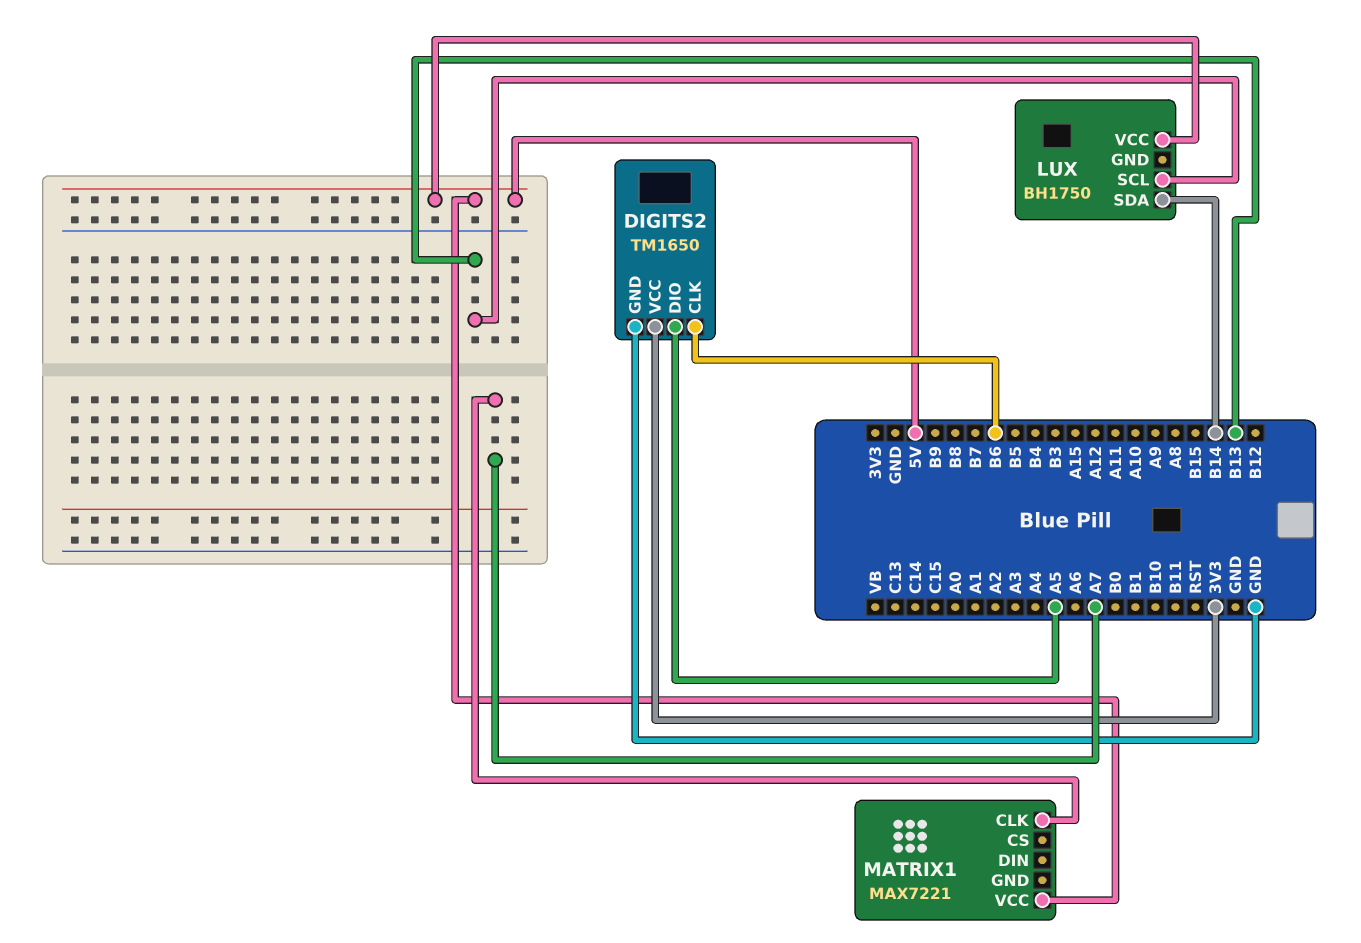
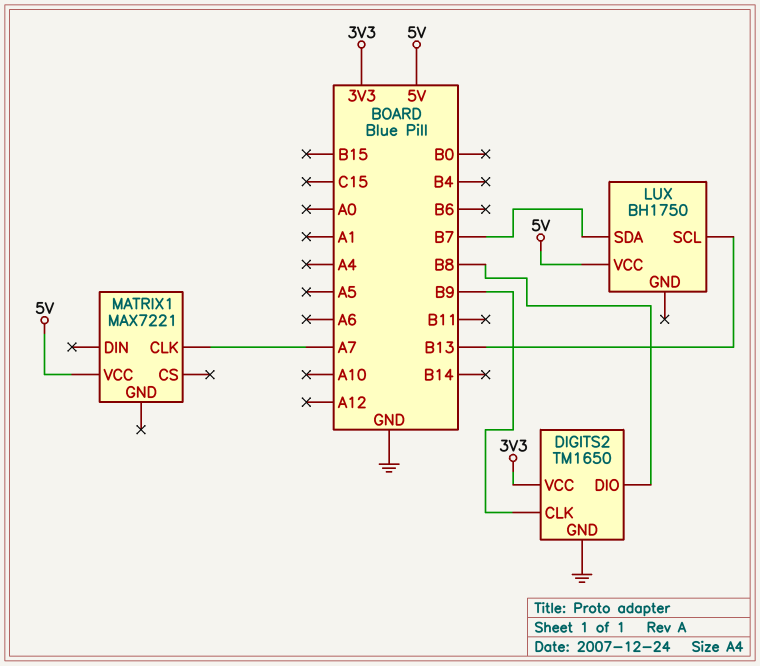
DIGITS2 pin CLK: B6 -> B9
DIGITS2 pin DIO: A5 -> B8
LUX pin SDA: B14 -> B7

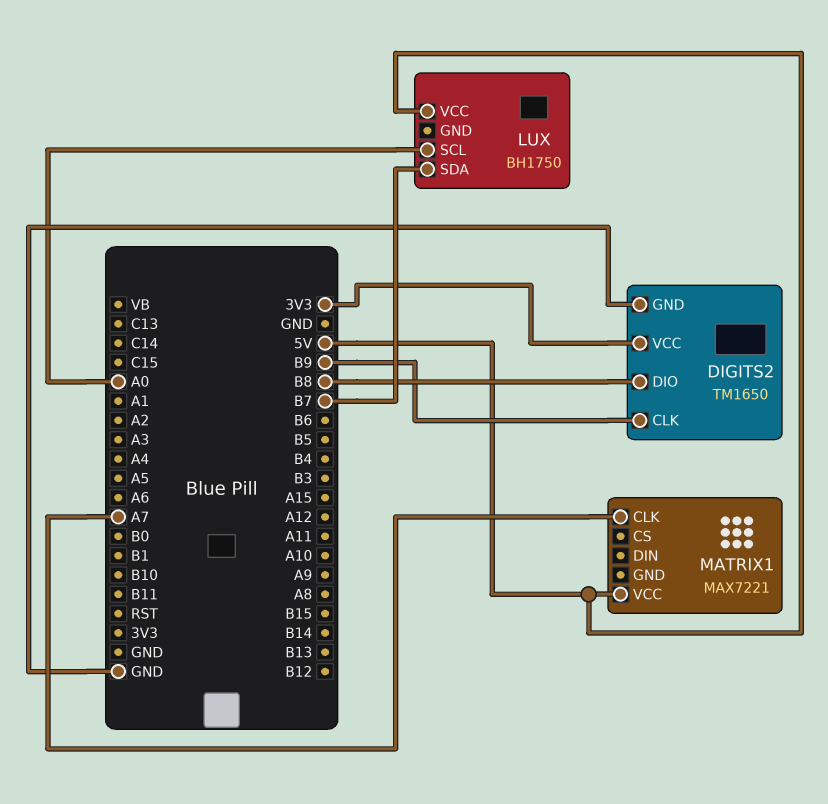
LUX pin SCL: B13 -> A0

